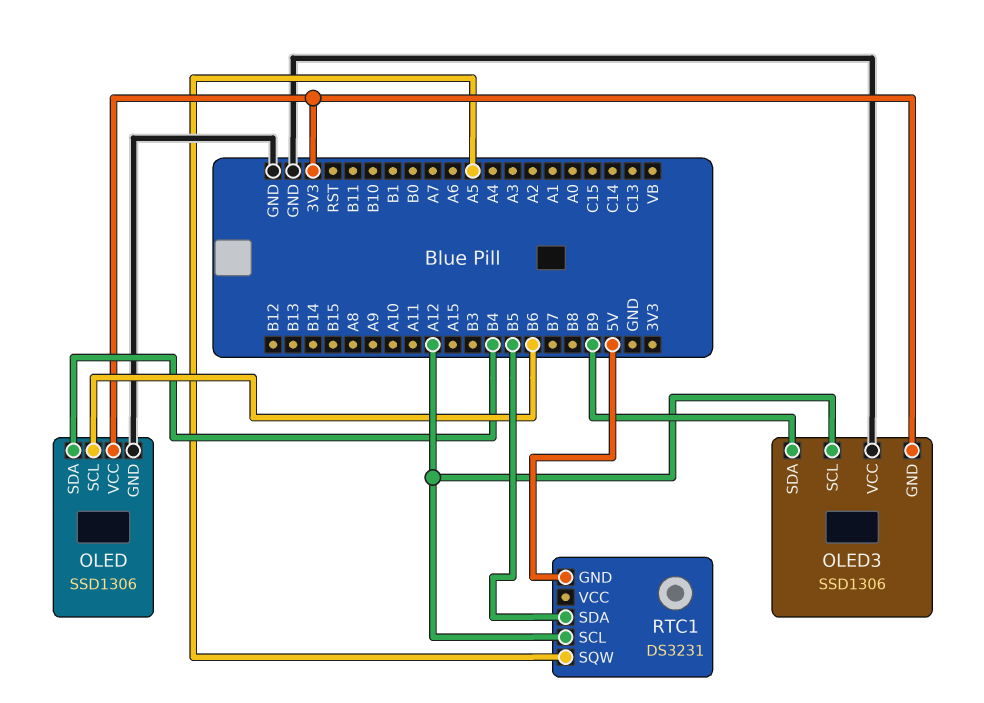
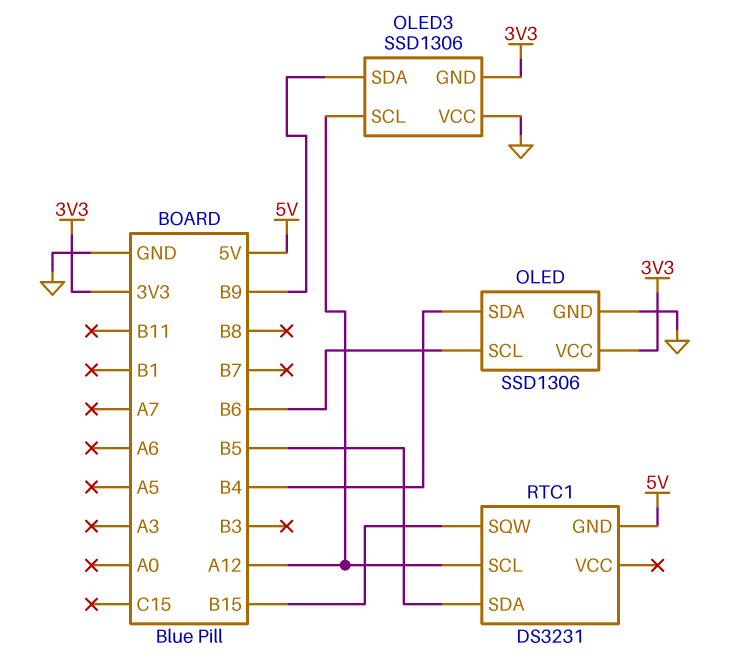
RTC1 pin SQW: A5 -> B15

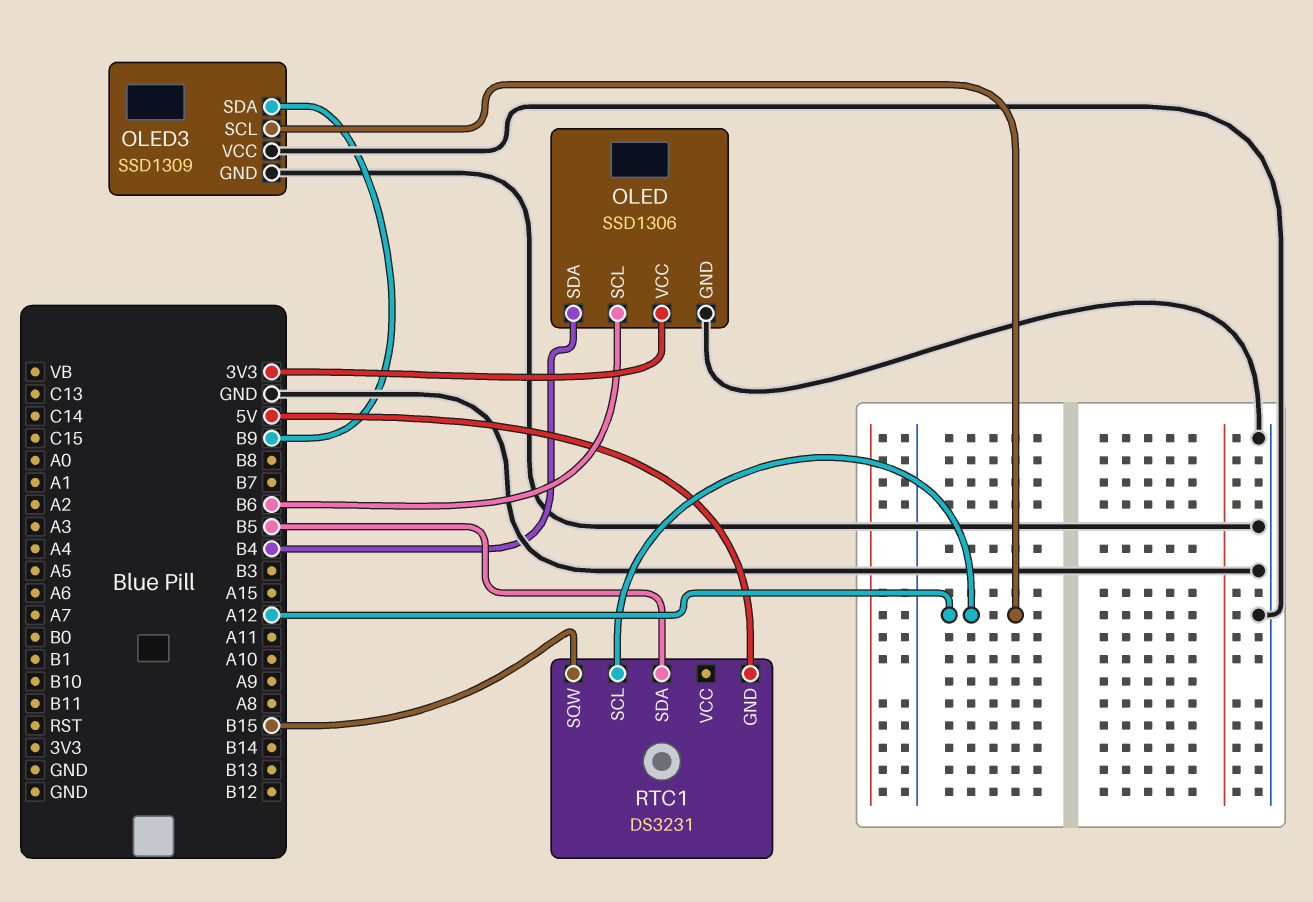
OLED3: SSD1306 -> SSD1309
OLED3 pin GND: 3V3 -> GND

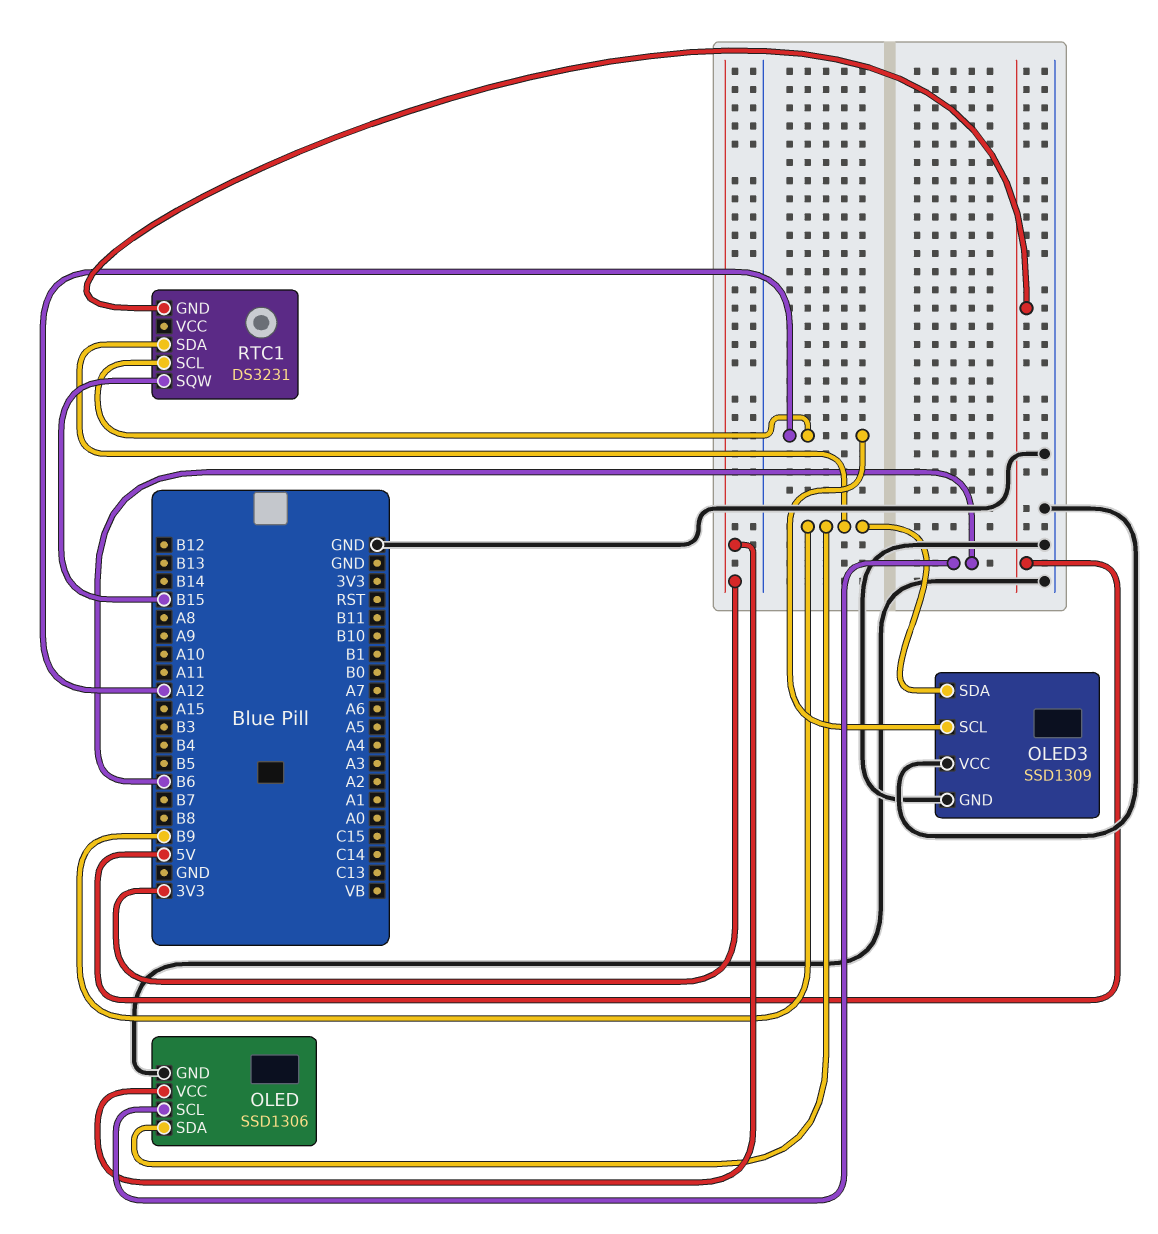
OLED pin SDA: B4 -> B9
RTC1 pin SDA: B5 -> B9

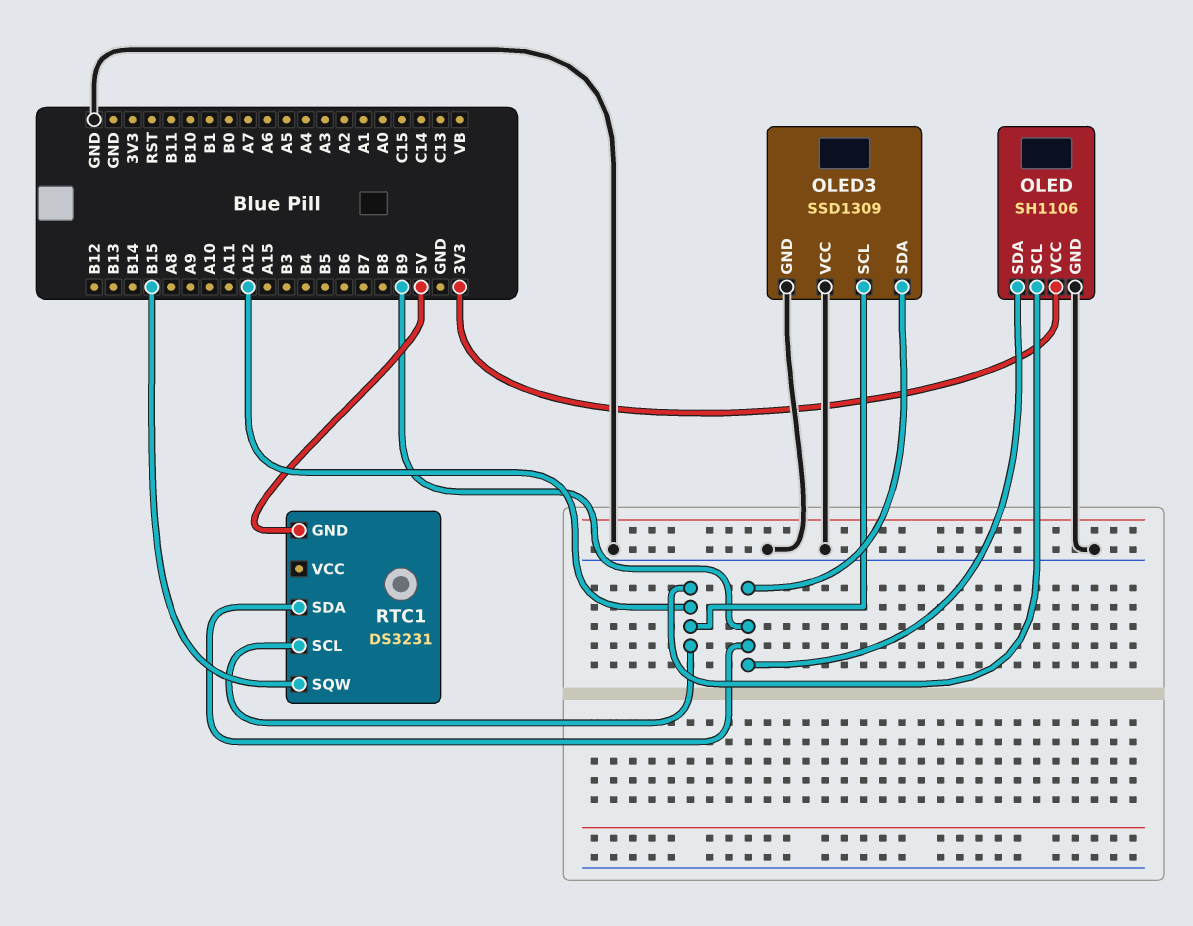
OLED: SSD1306 -> SH1106
OLED pin SCL: B6 -> A12

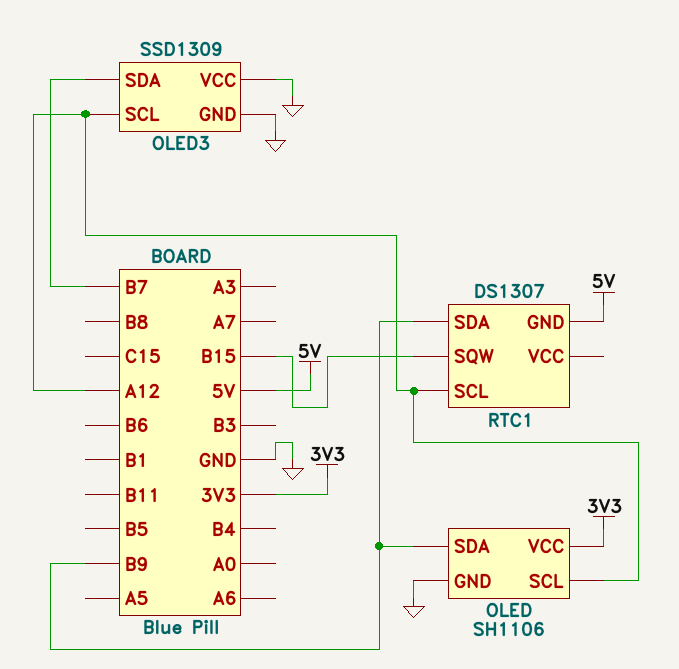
OLED3 pin SDA: B9 -> B7
RTC1: DS3231 -> DS1307

